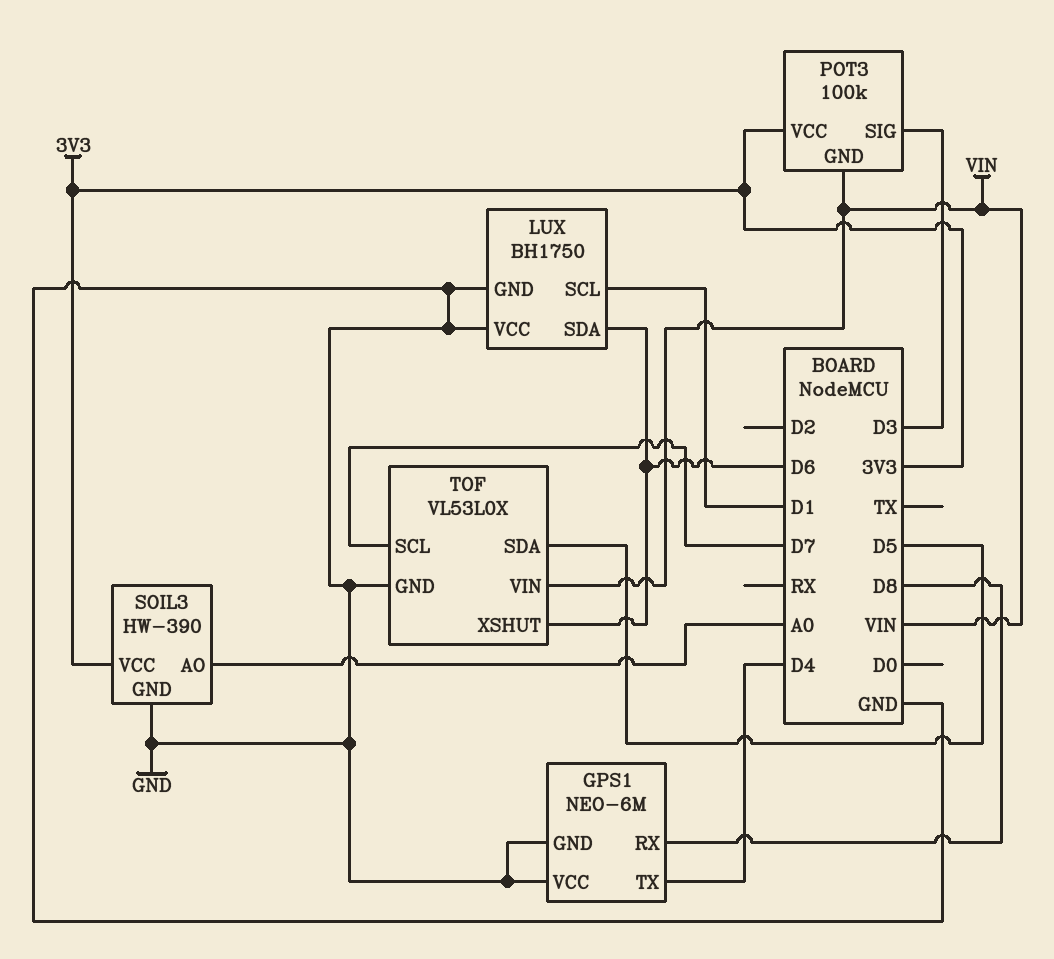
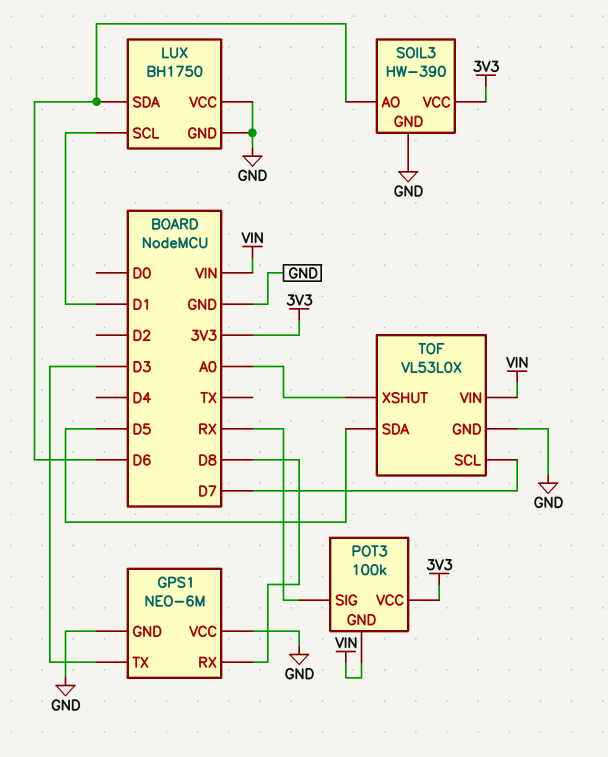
GPS1 pin TX: D4 -> D3
POT3 pin SIG: D3 -> RX
SOIL3 pin AO: A0 -> D6
TOF pin XSHUT: D6 -> A0

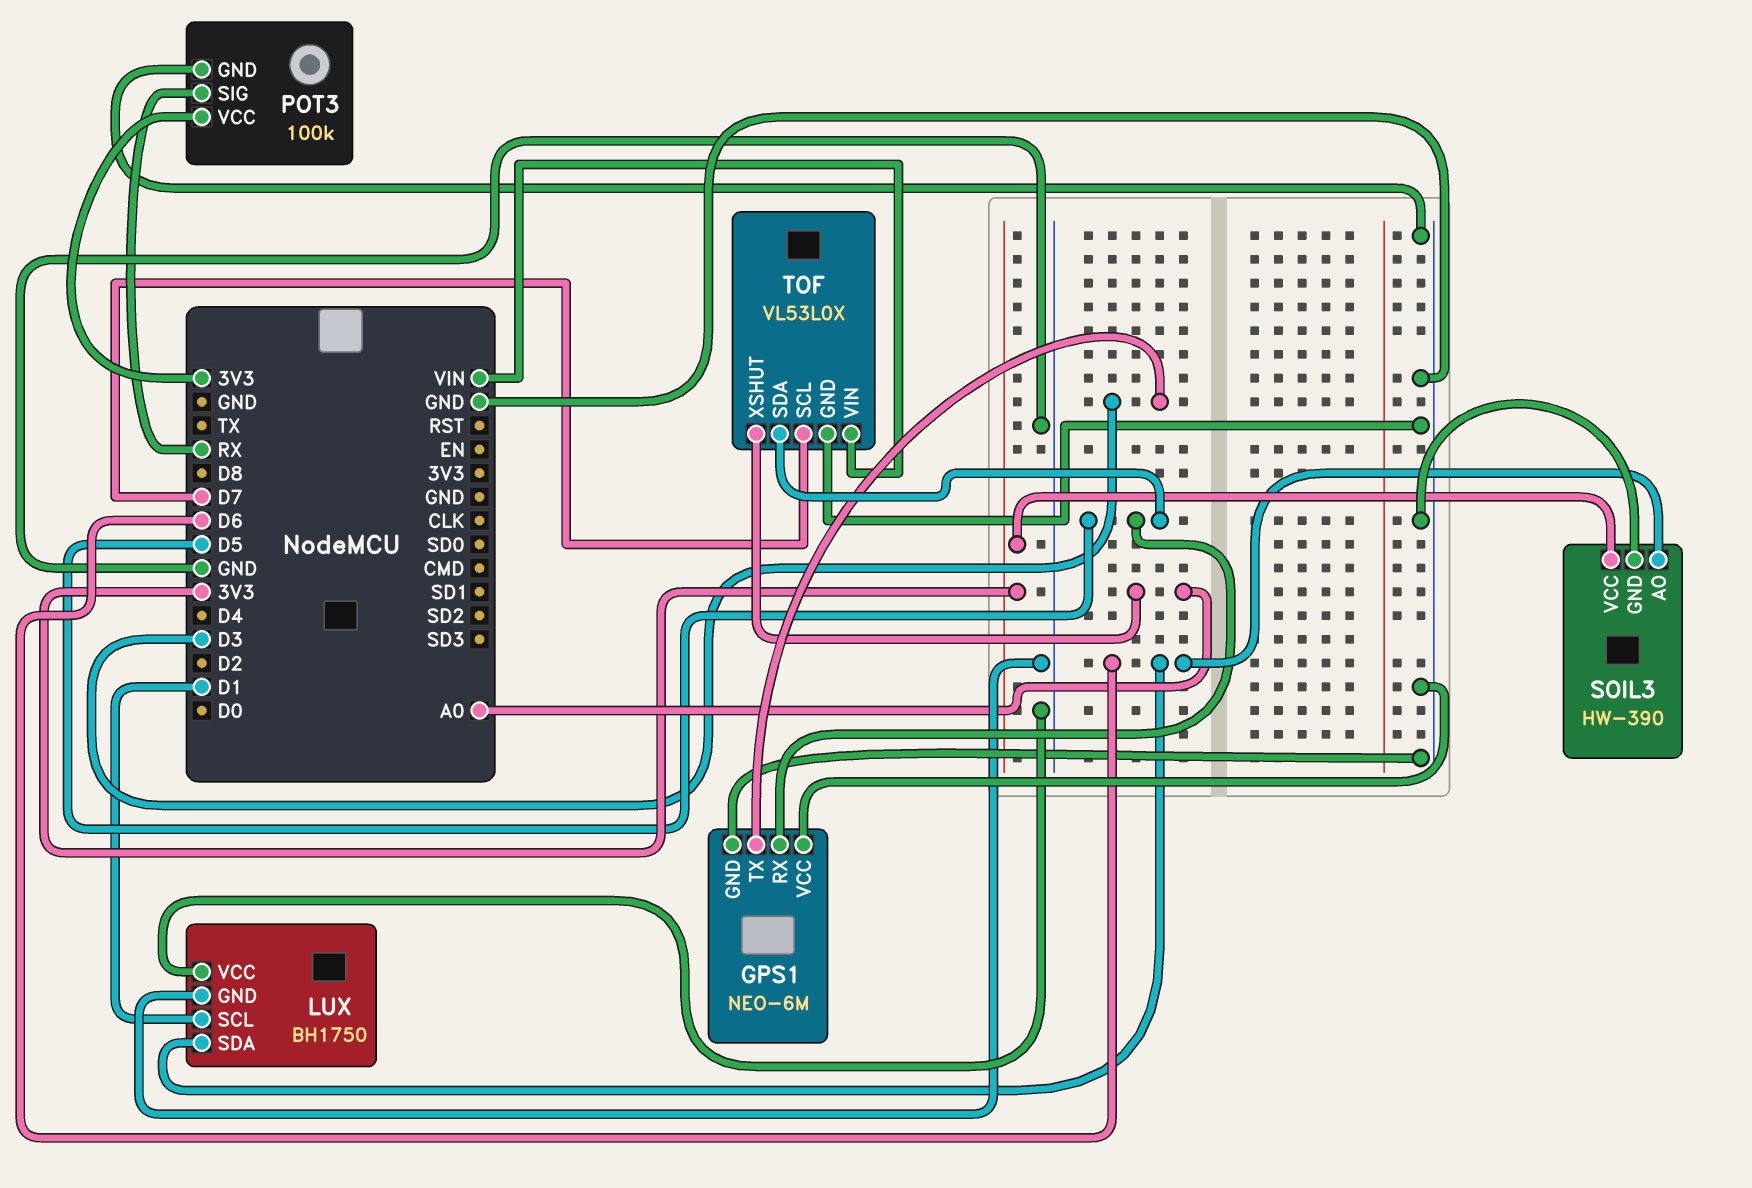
GPS1 pin RX: D8 -> D5
POT3 pin GND: VIN -> GND

